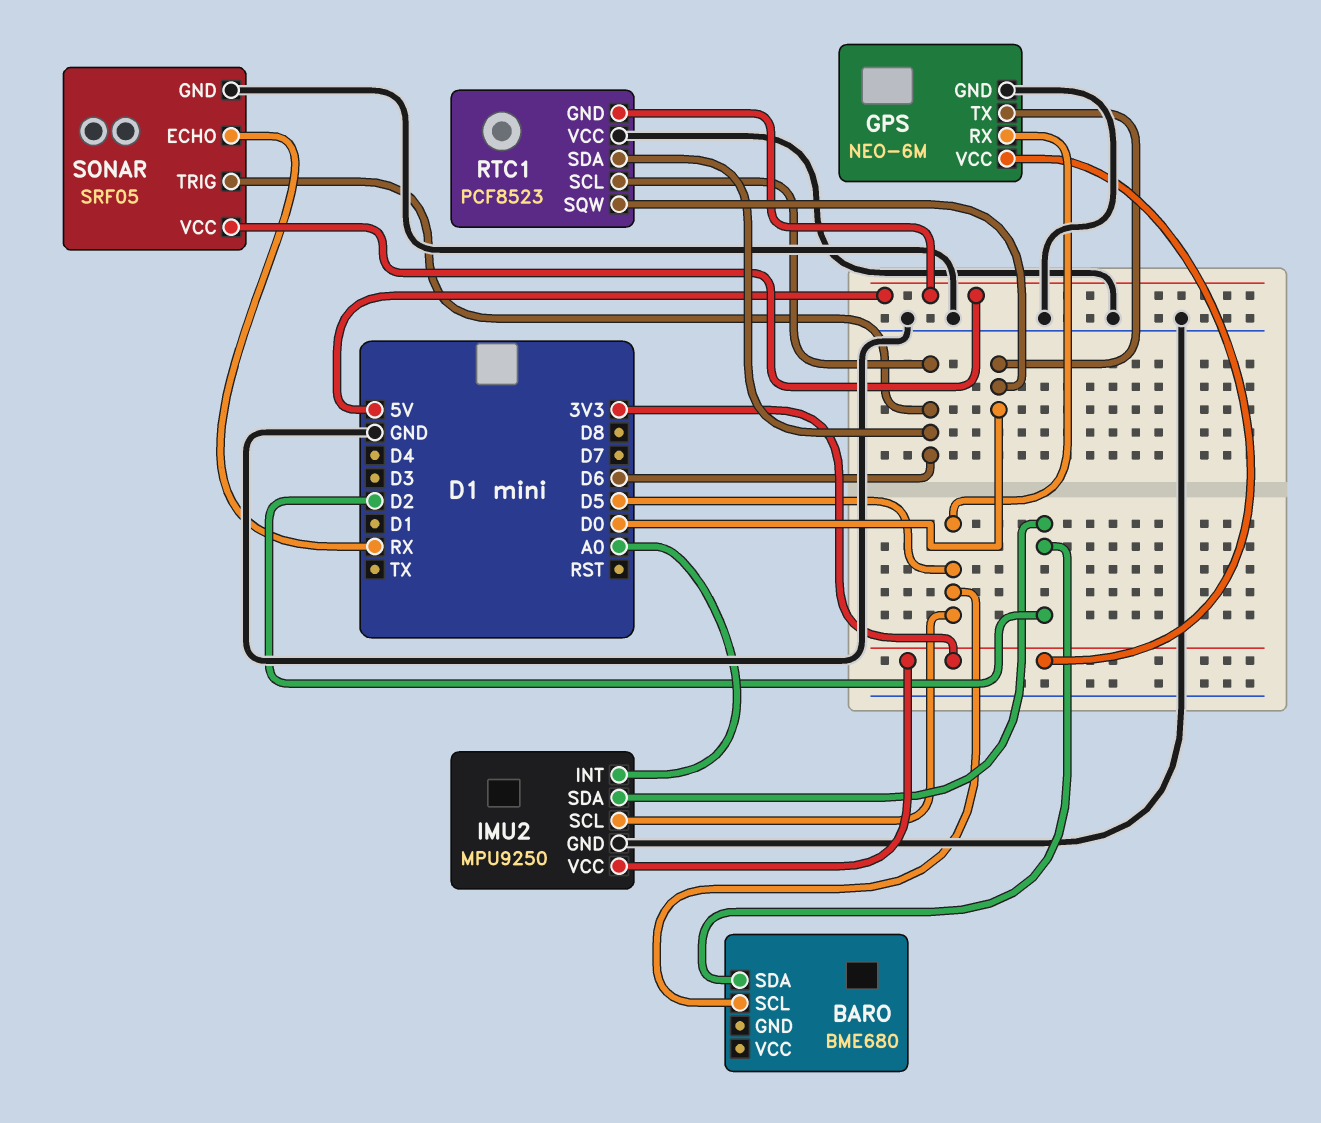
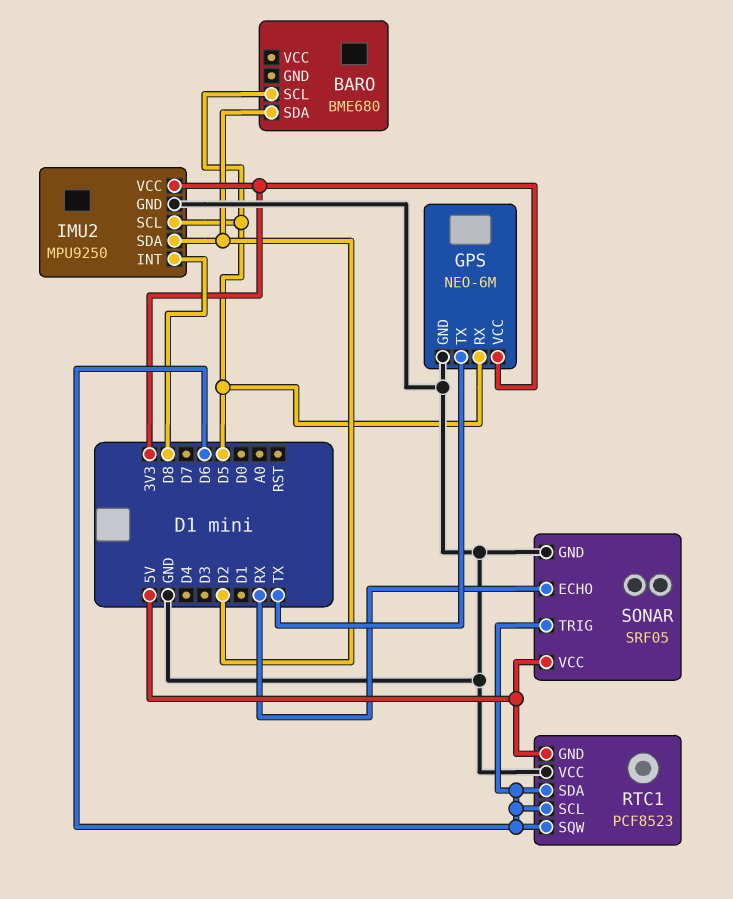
GPS pin TX: D0 -> TX
IMU2 pin INT: A0 -> D8
RTC1 pin SQW: D0 -> D6

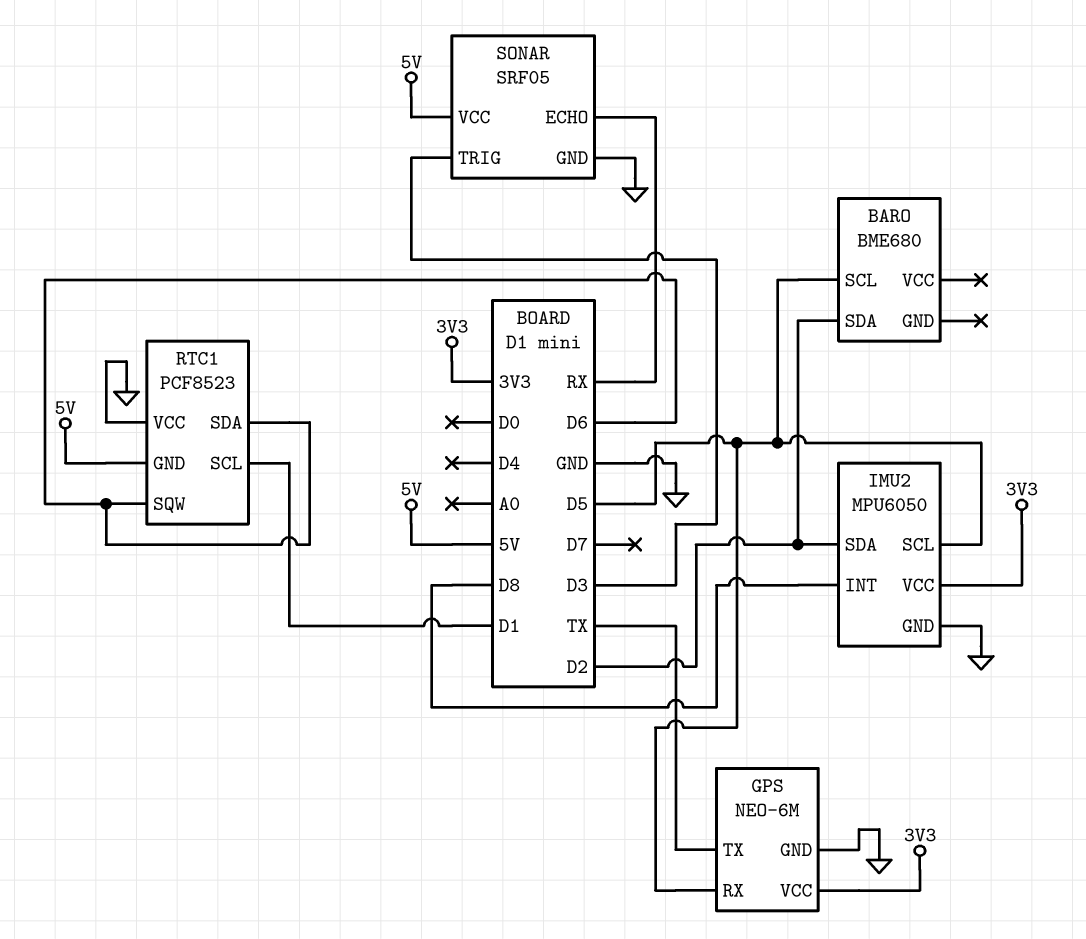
IMU2: MPU9250 -> MPU6050
RTC1 pin SCL: D6 -> D1
SONAR pin TRIG: D6 -> D3

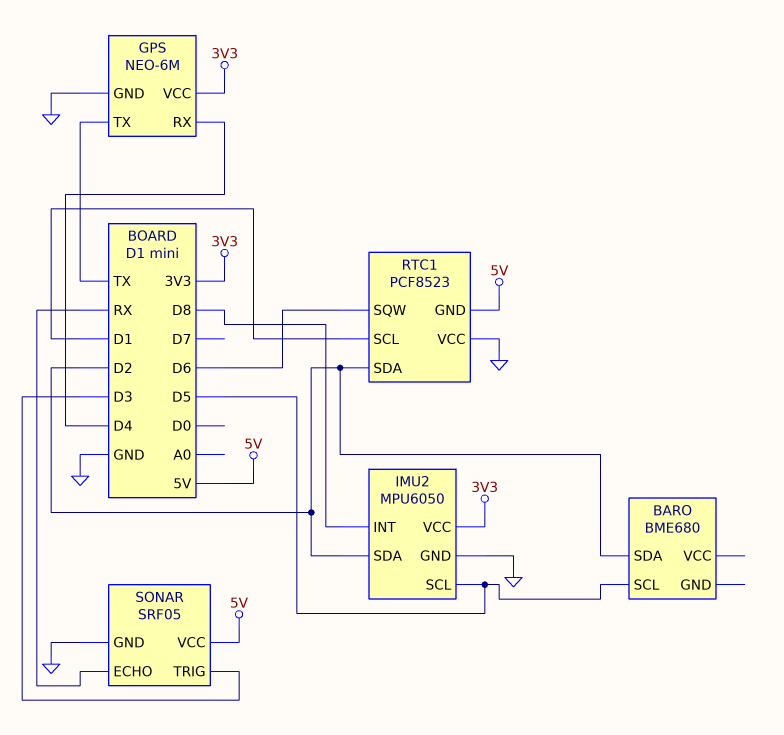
GPS pin RX: D5 -> D4
RTC1 pin SDA: D6 -> D2

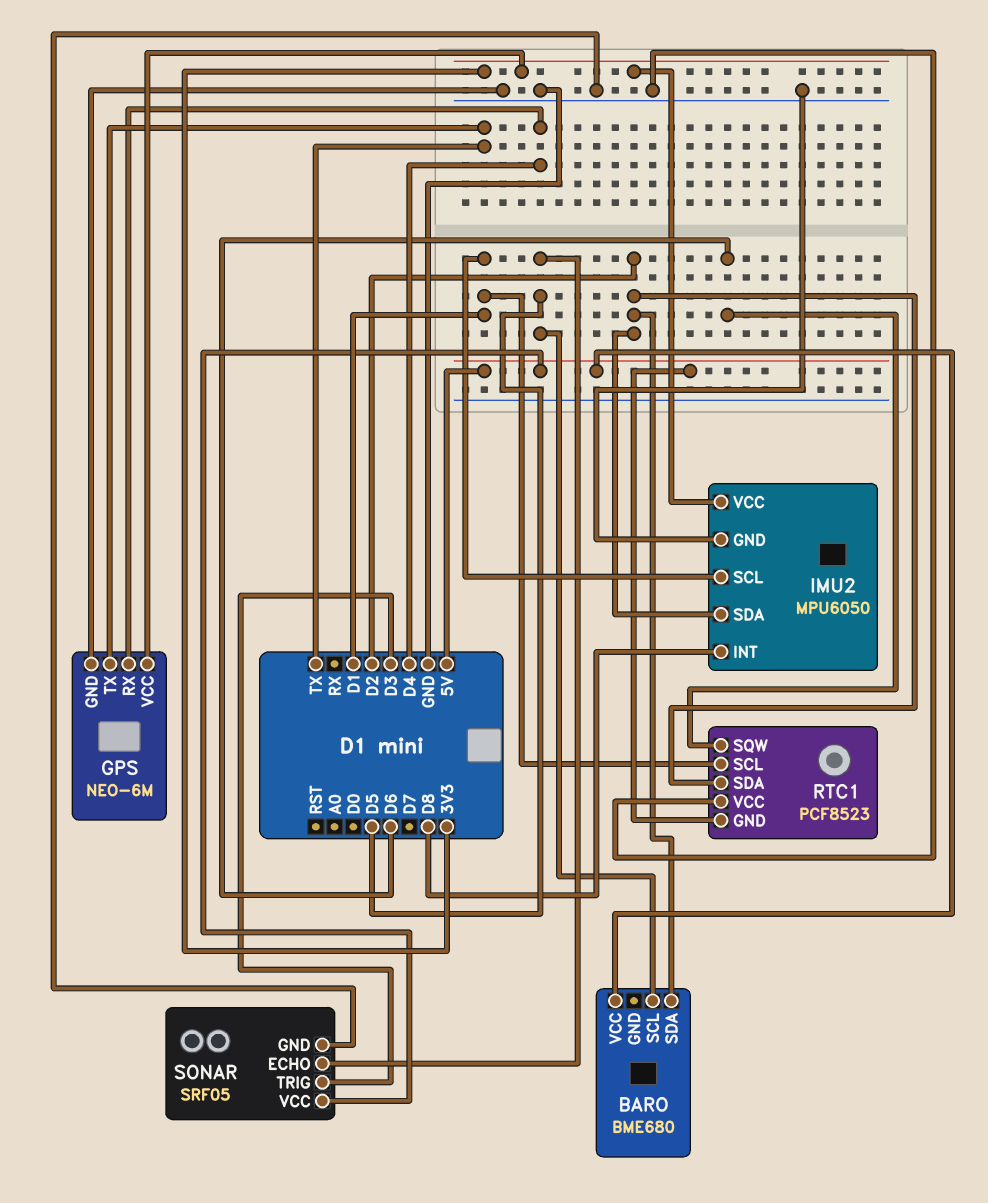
BARO pin VCC: none -> 5V
IMU2 pin SCL: D5 -> D1
SONAR pin ECHO: RX -> D5

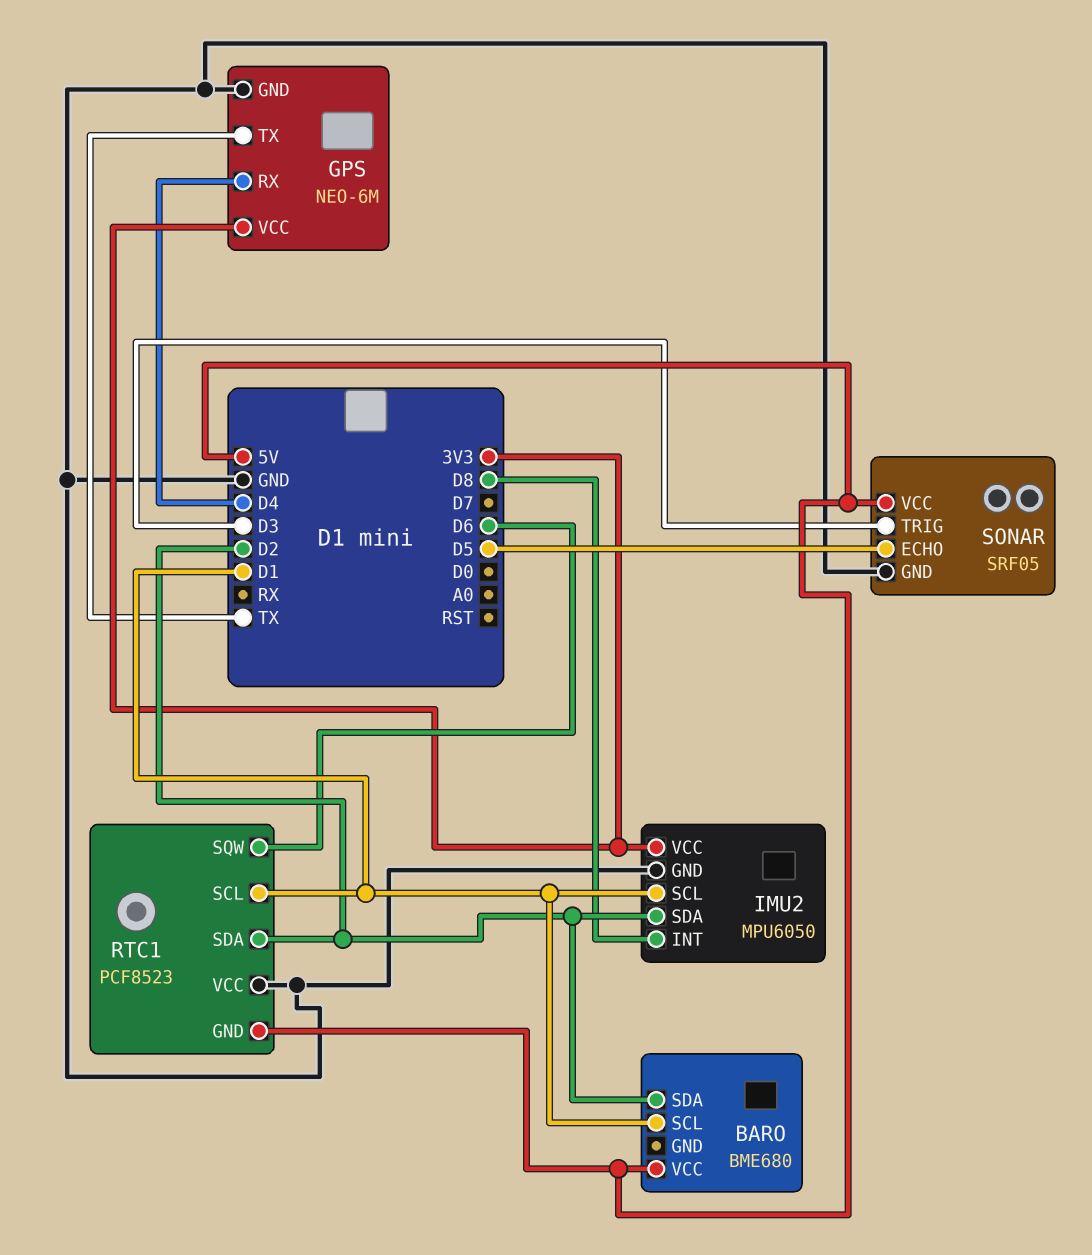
BARO pin SCL: D5 -> D1

